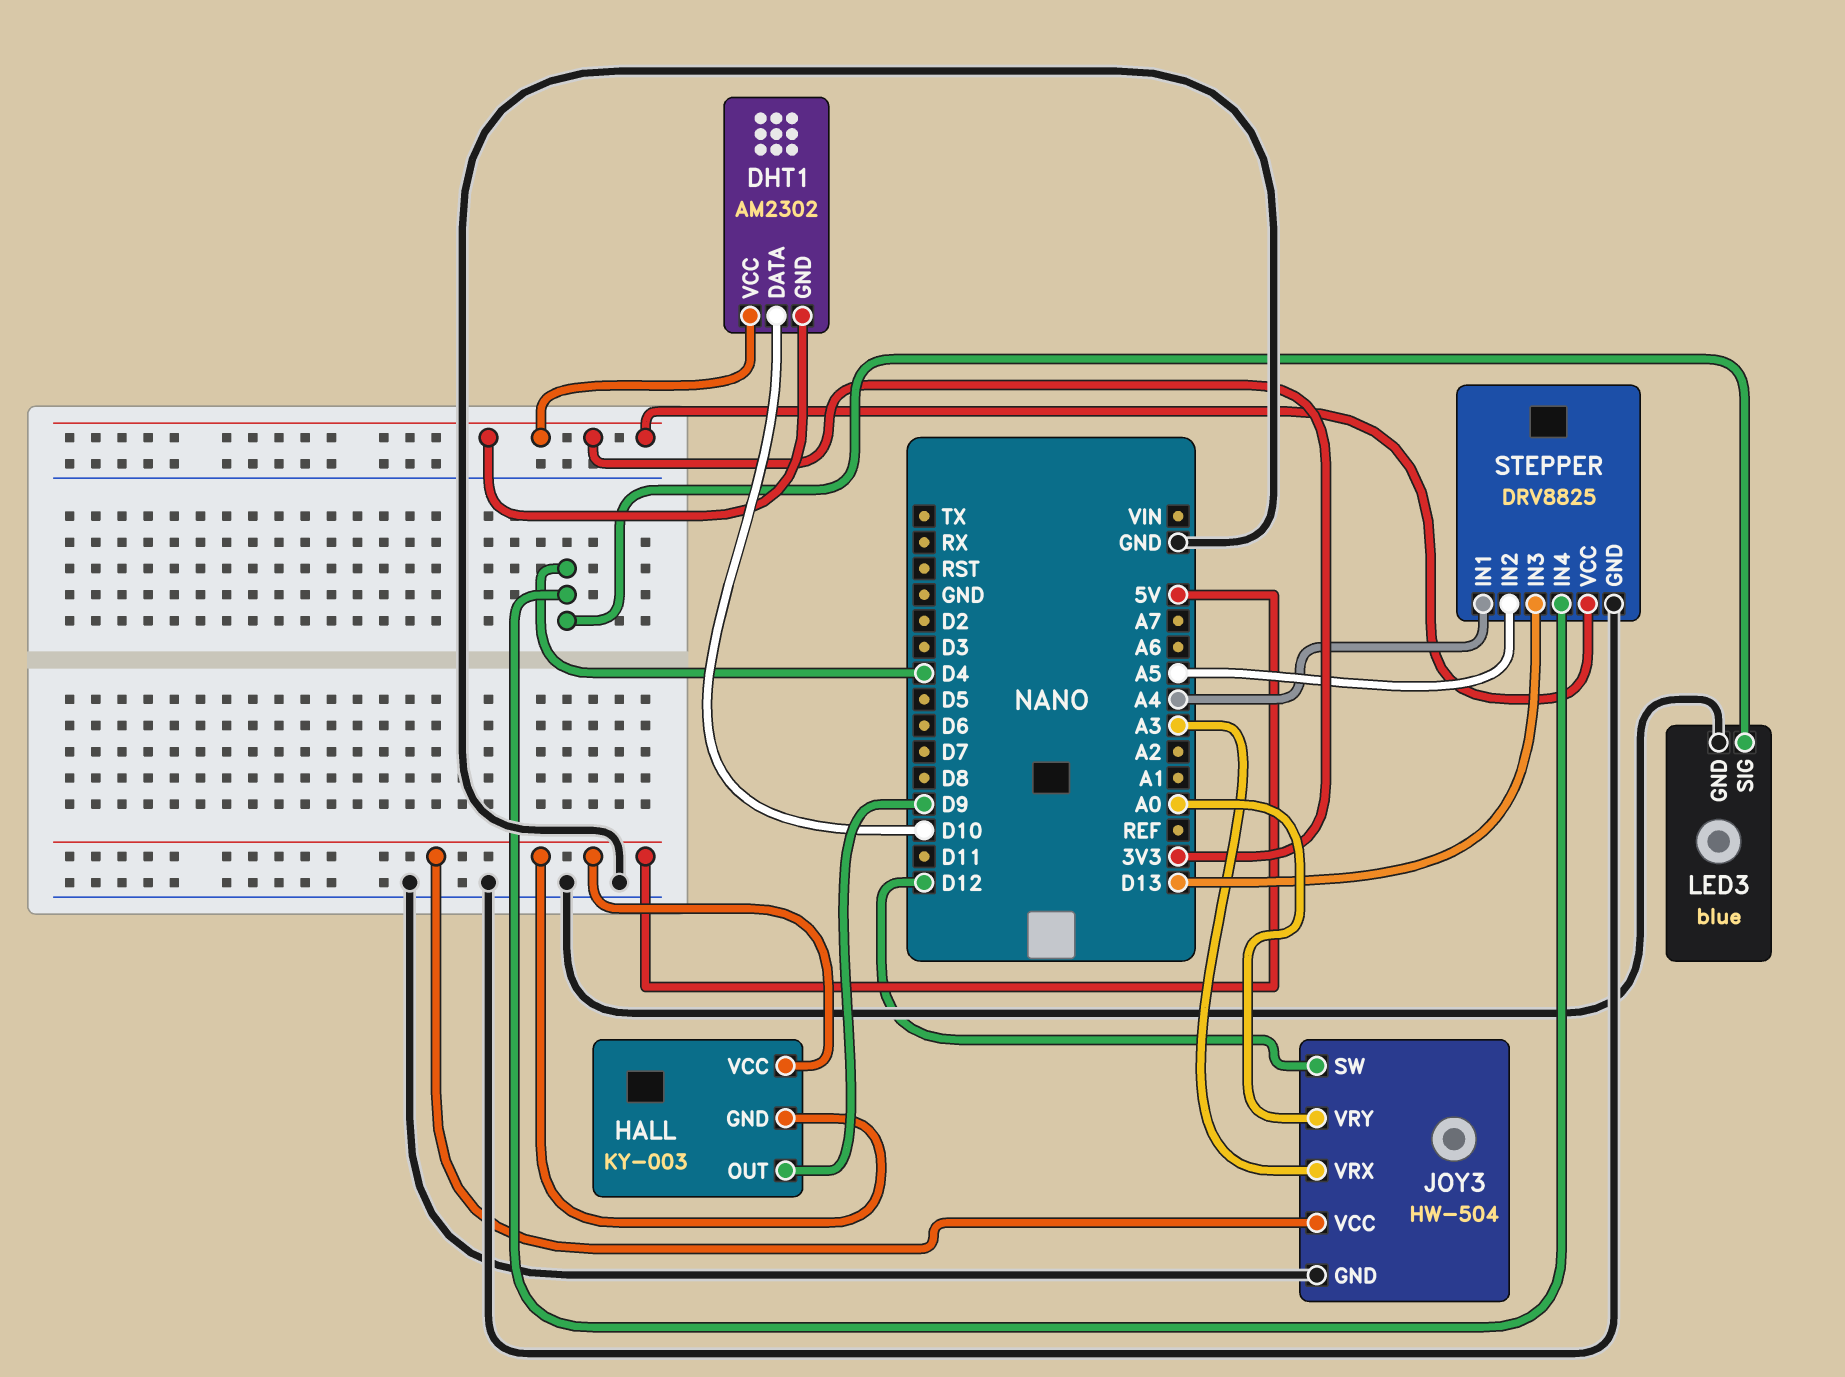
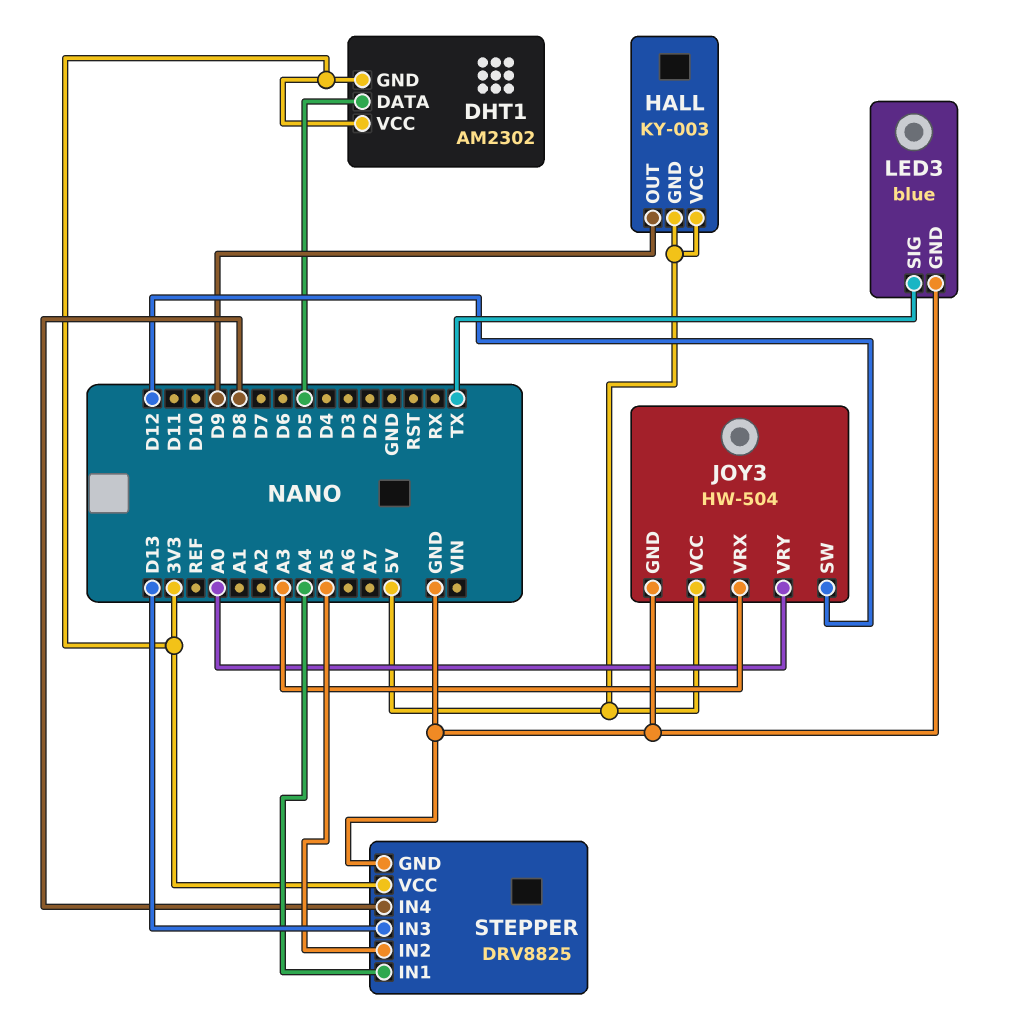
DHT1 pin DATA: D10 -> D5
LED3 pin SIG: D4 -> TX
STEPPER pin IN4: D4 -> D8

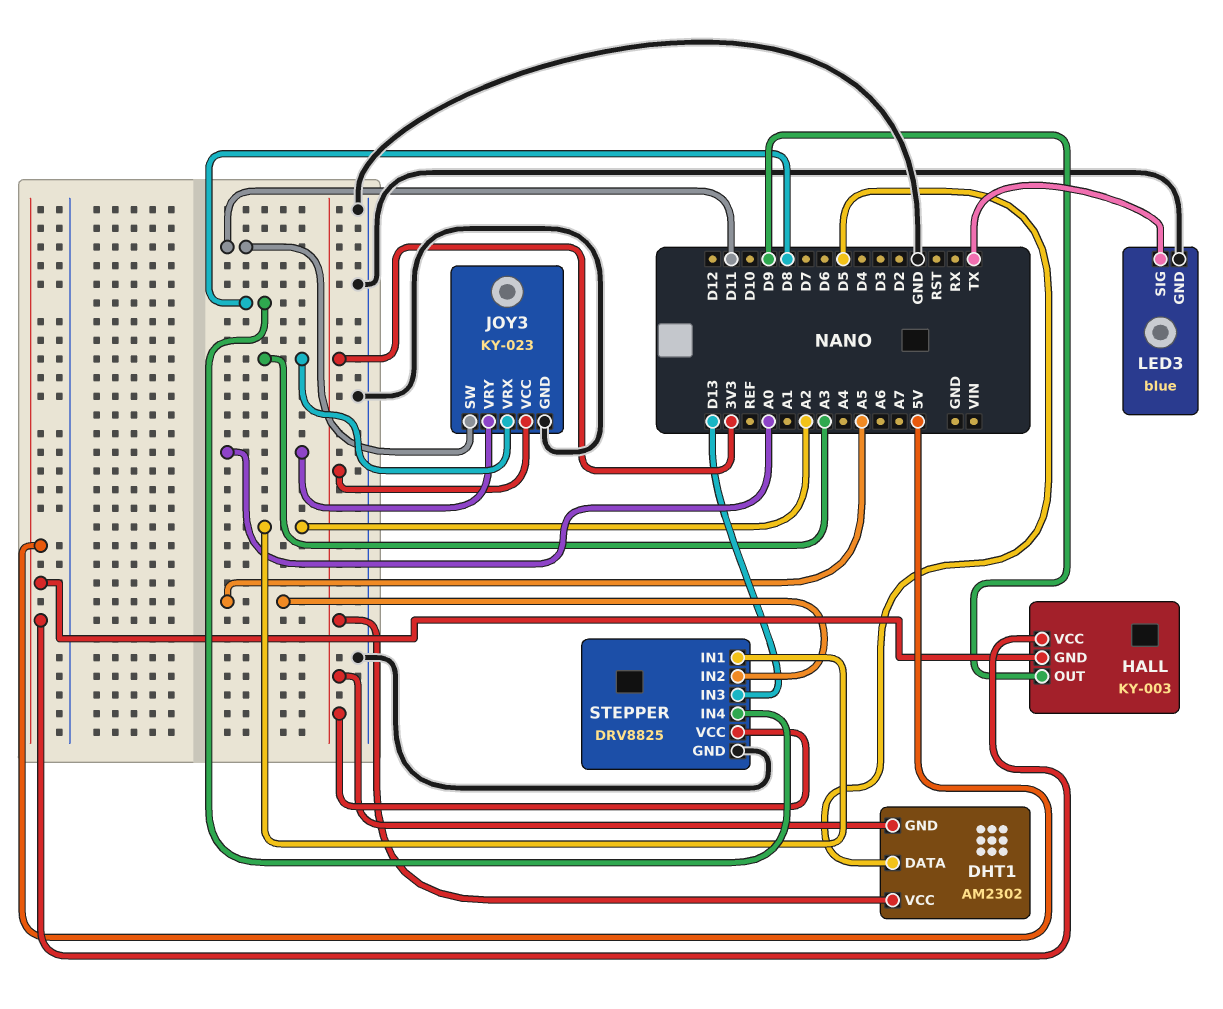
JOY3: HW-504 -> KY-023
JOY3 pin SW: D12 -> D11
JOY3 pin VCC: 5V -> 3V3
STEPPER pin IN1: A4 -> A2

